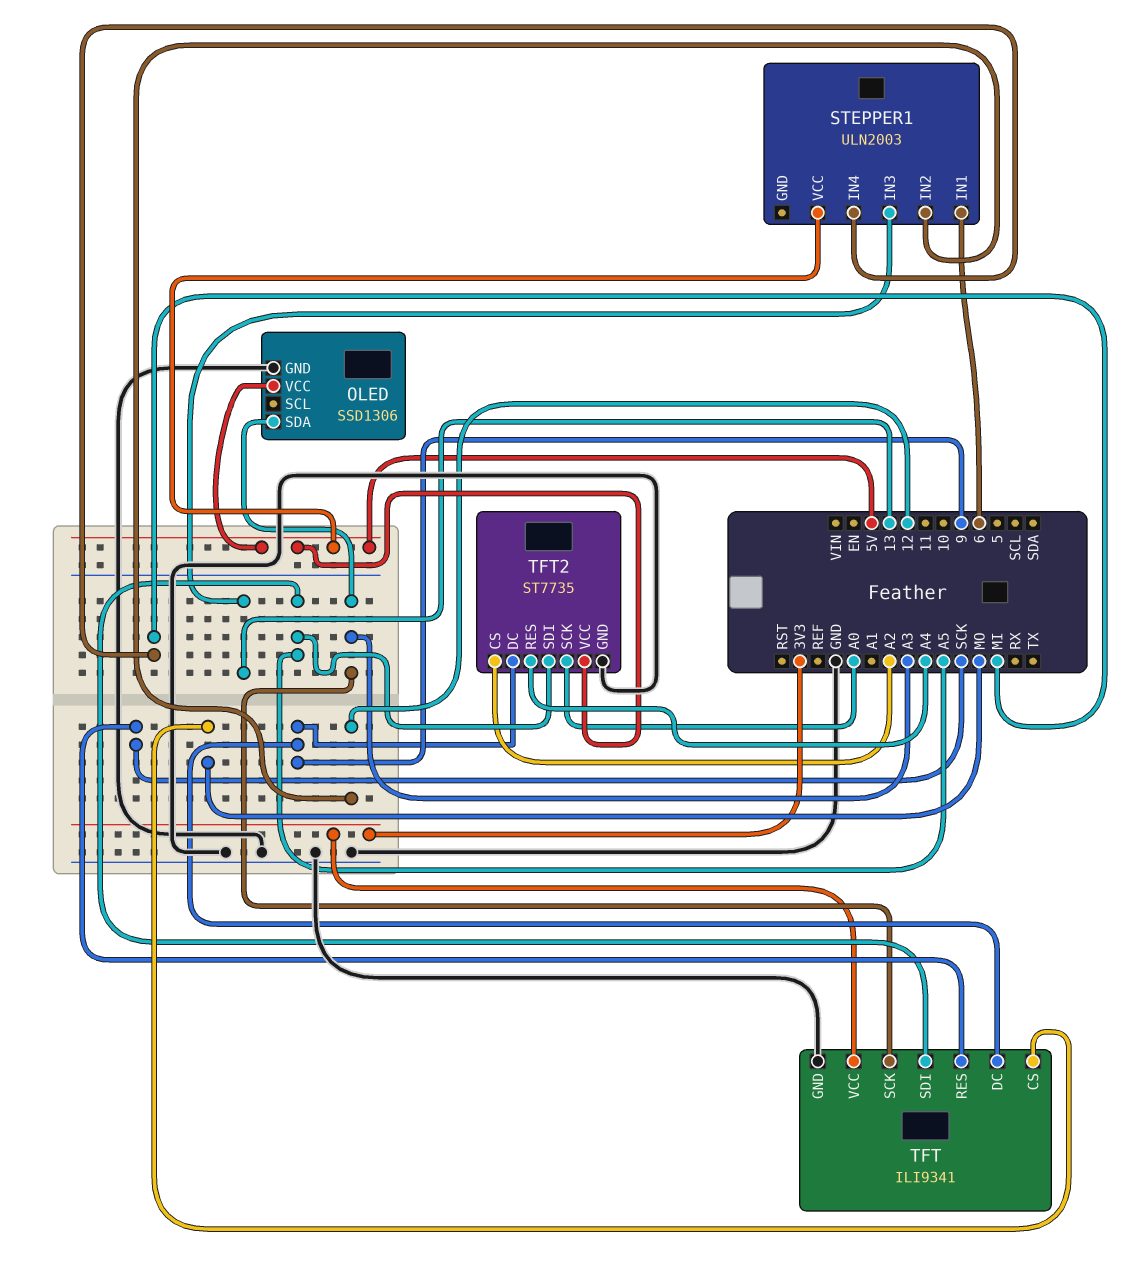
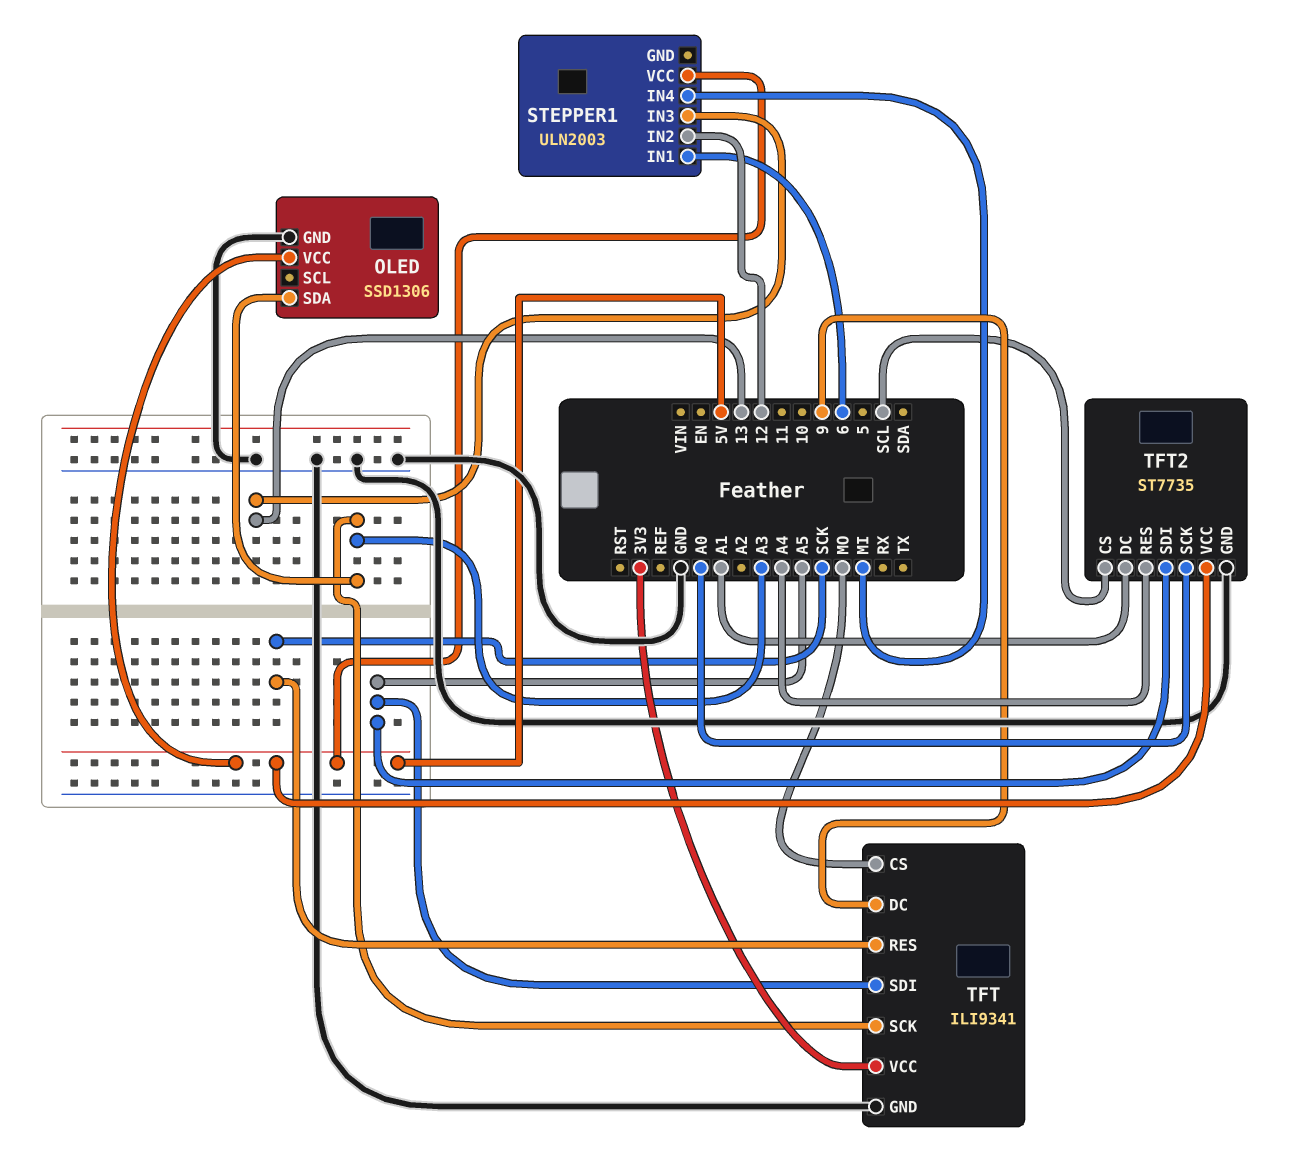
TFT2 pin CS: A2 -> SCL
TFT2 pin DC: 9 -> A1

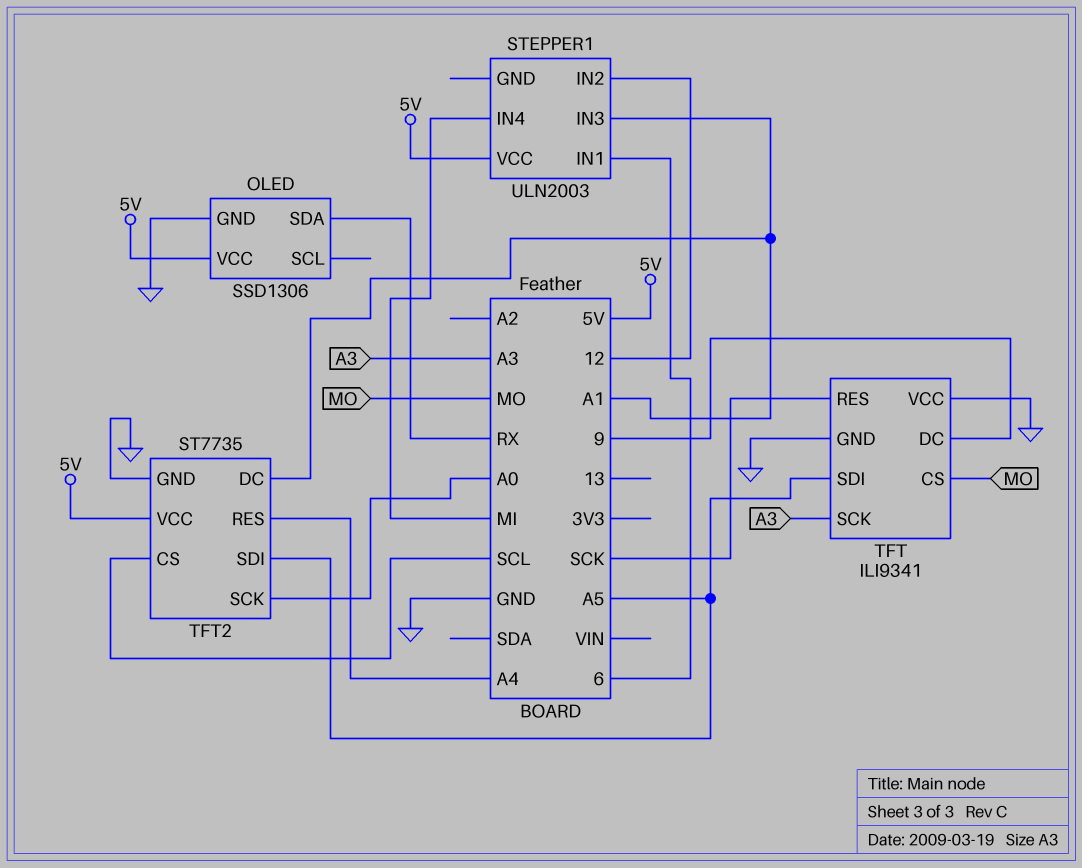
OLED pin SDA: A3 -> RX
STEPPER1 pin IN3: 13 -> A1
TFT pin VCC: 3V3 -> GND

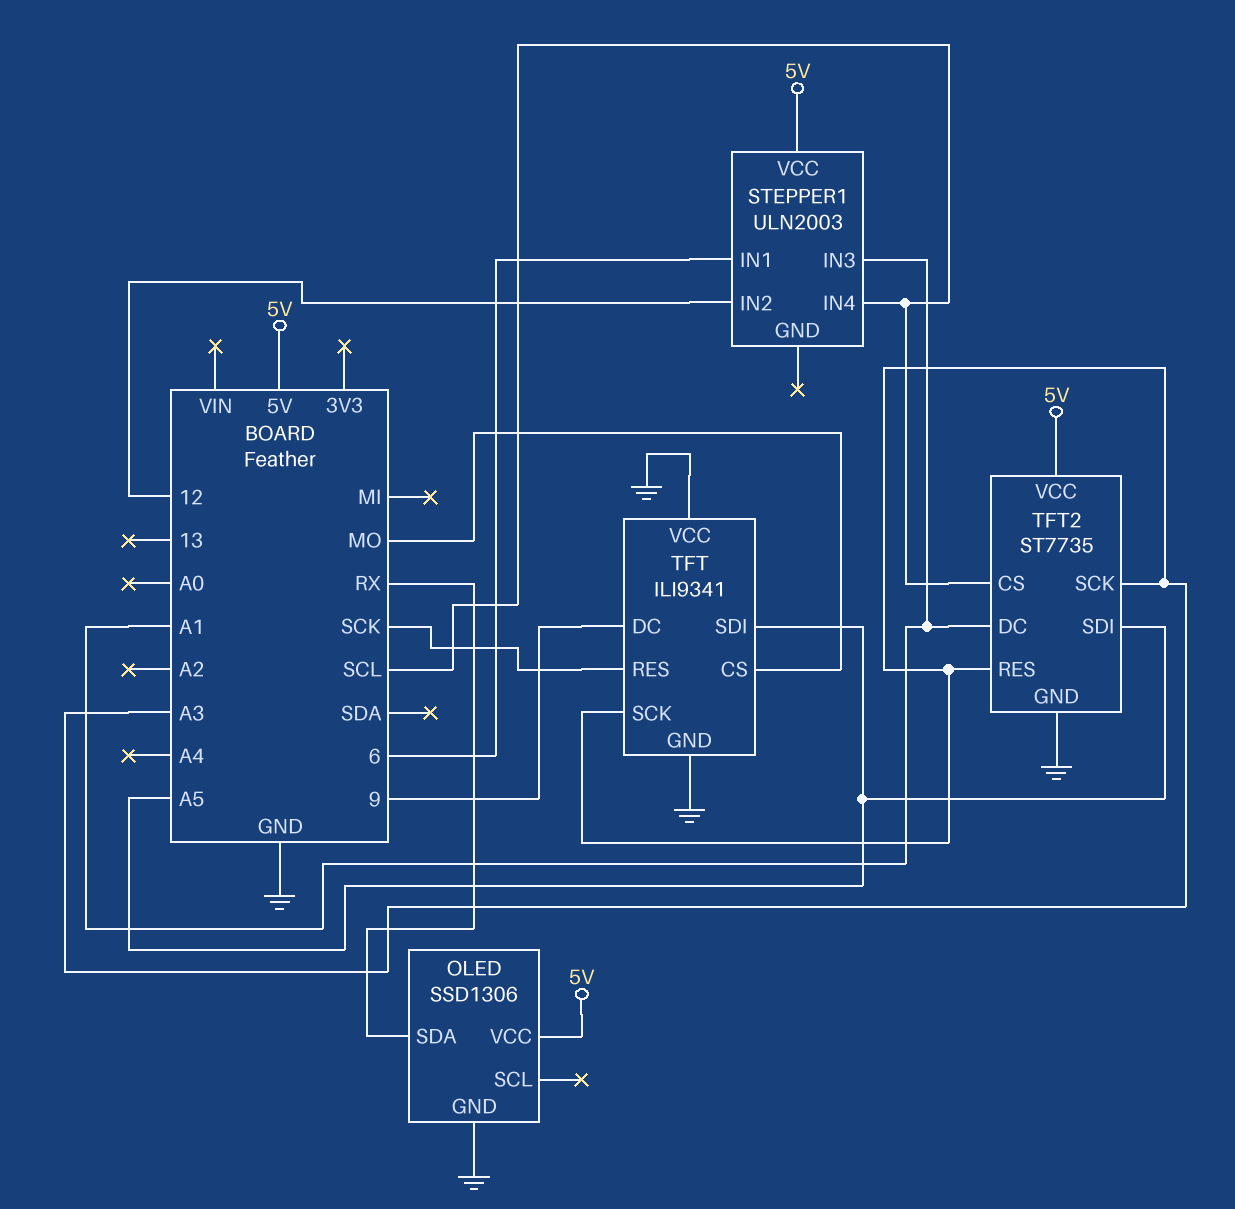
STEPPER1 pin IN4: MI -> SCL
TFT2 pin RES: A4 -> A3
TFT2 pin SCK: A0 -> A3

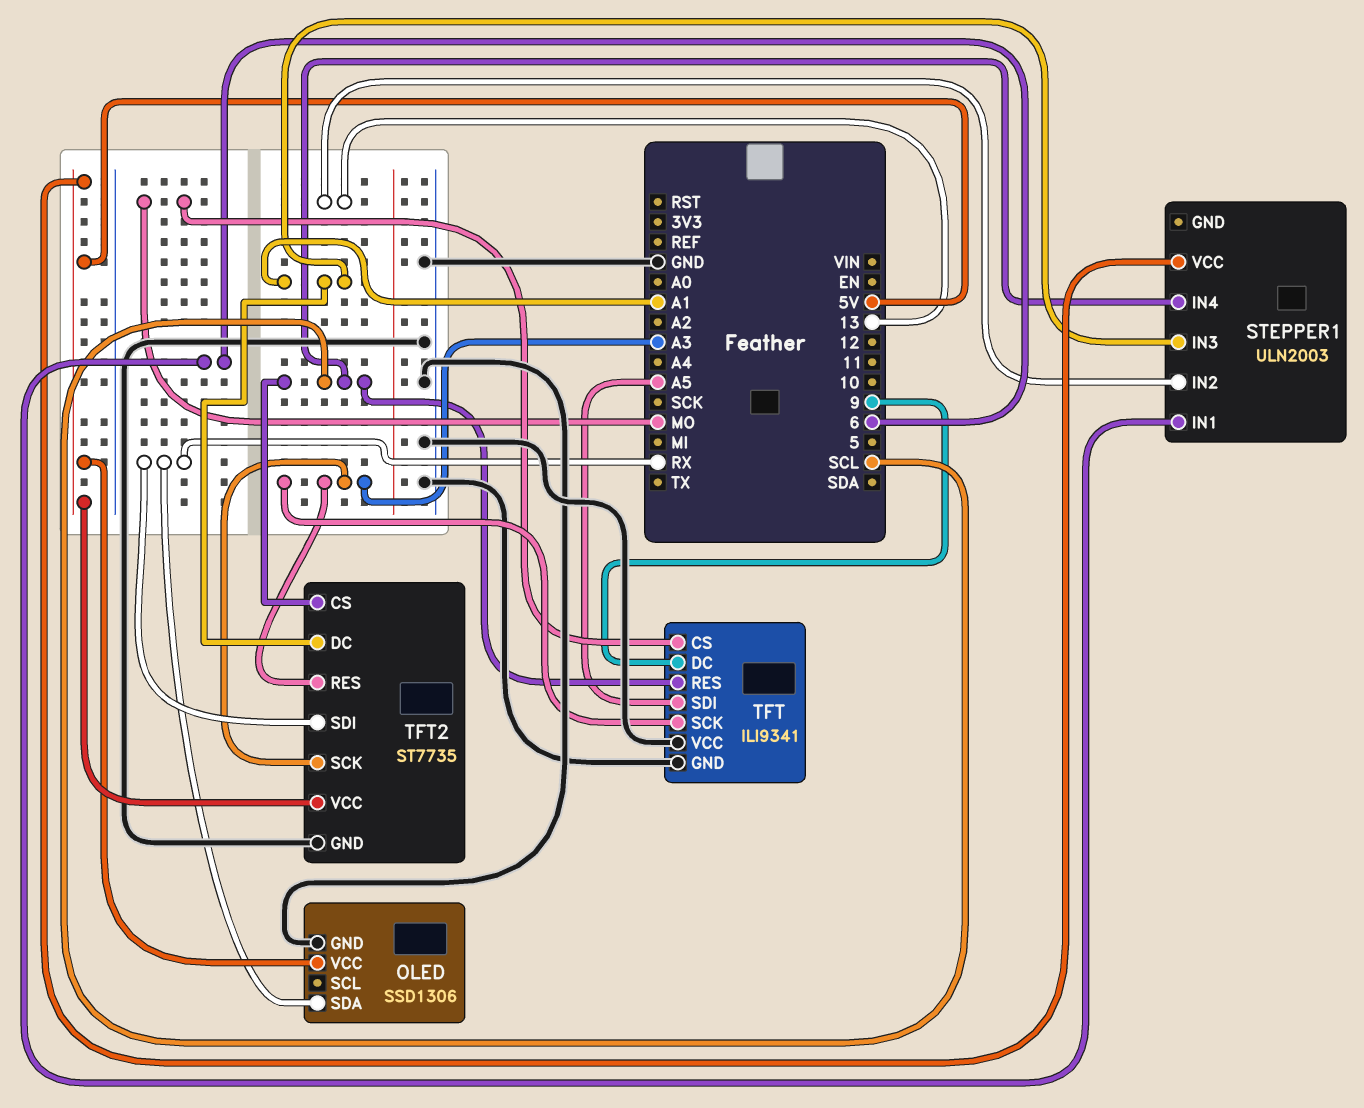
STEPPER1 pin IN2: 12 -> 13
TFT pin RES: SCK -> SCL
TFT2 pin SDI: A5 -> RX

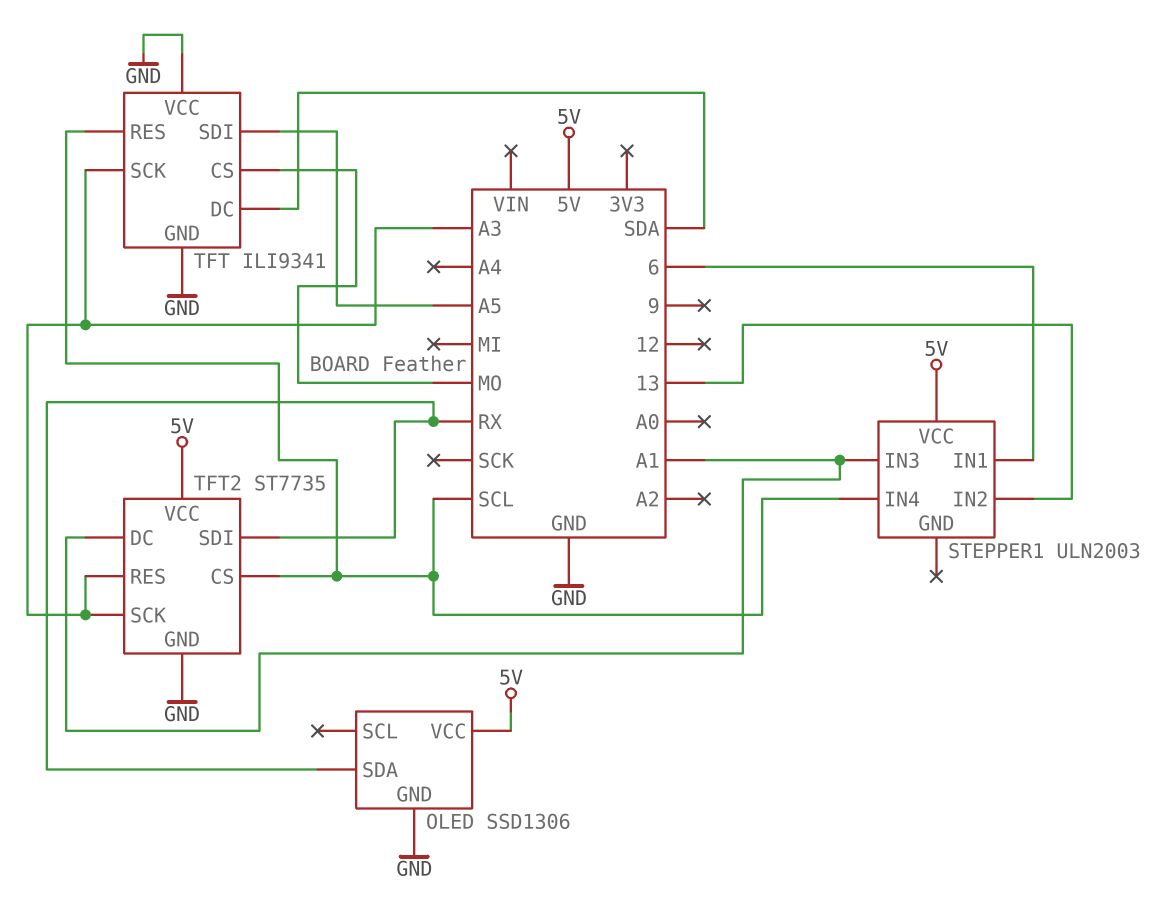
TFT pin DC: 9 -> SDA

